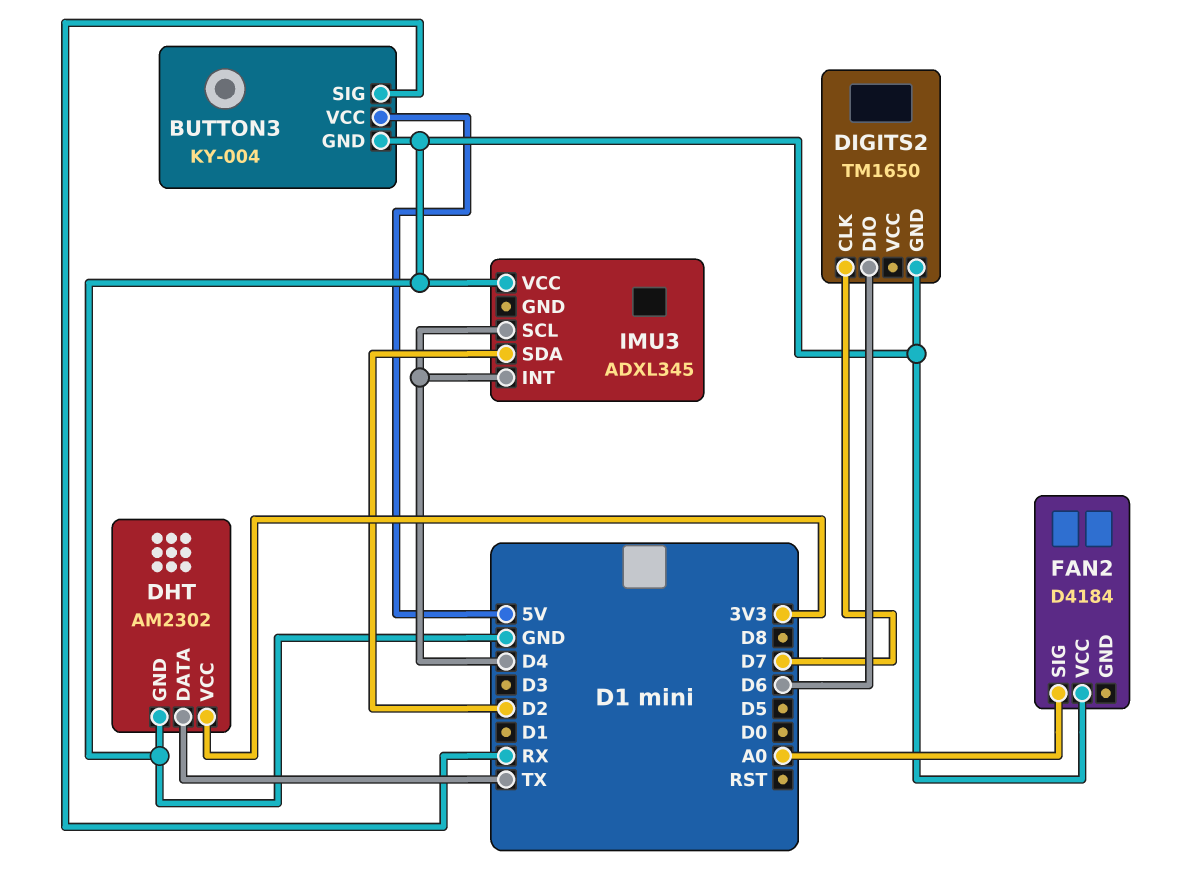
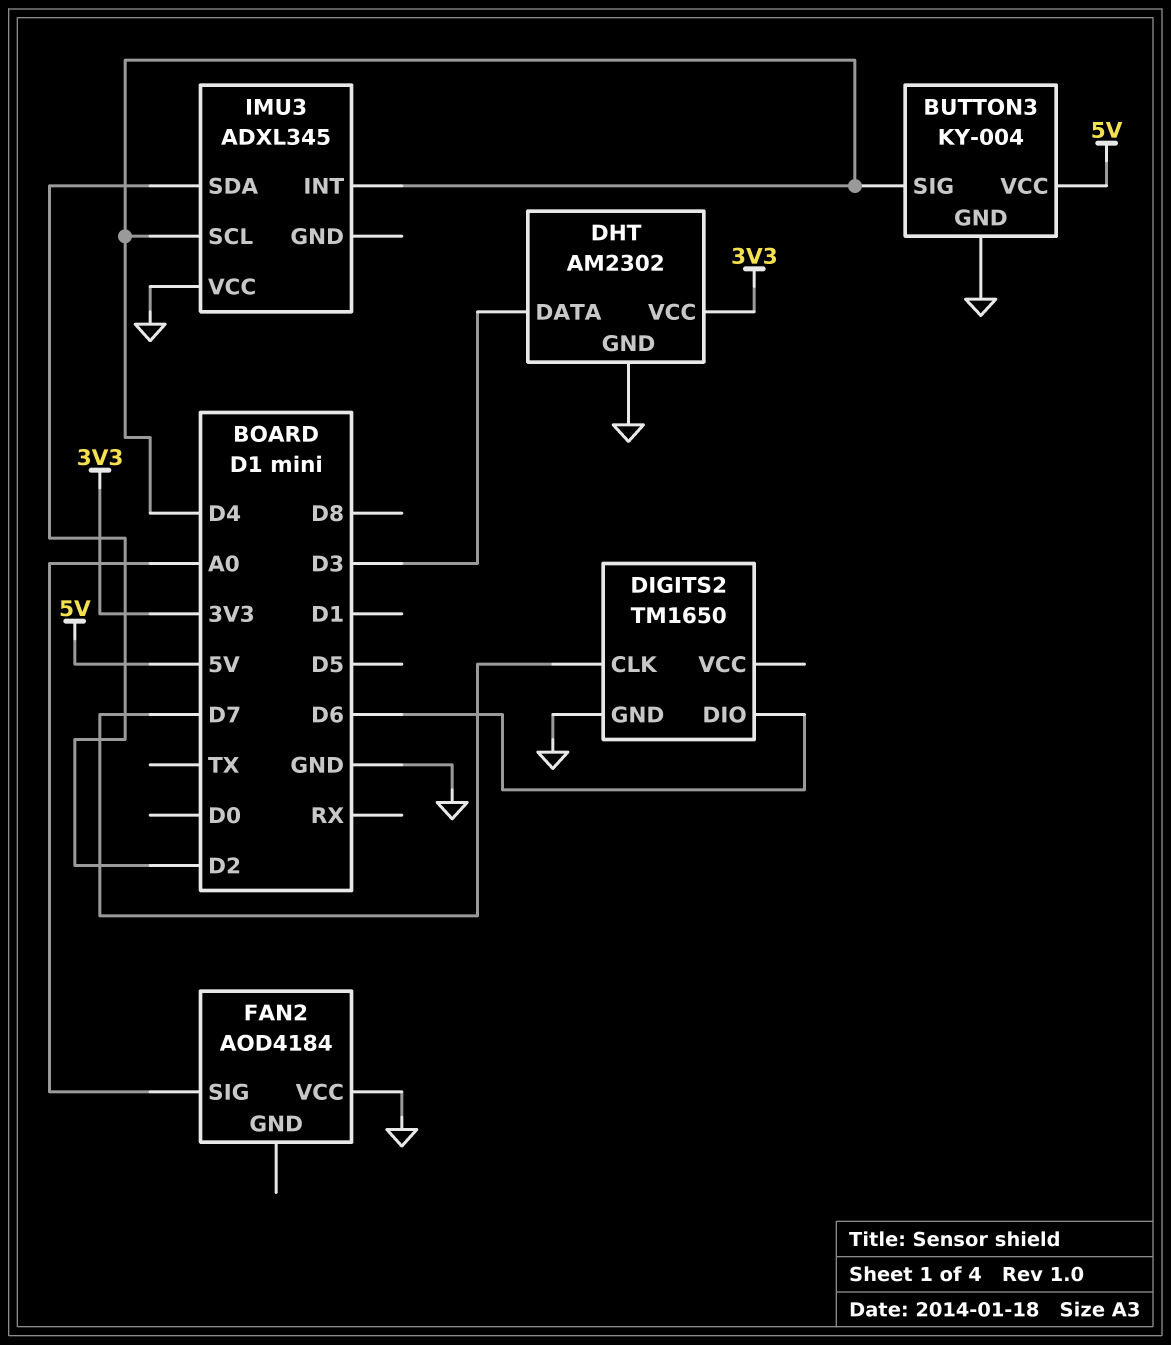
BUTTON3 pin SIG: RX -> D4
DHT pin DATA: TX -> D3
FAN2: D4184 -> AOD4184

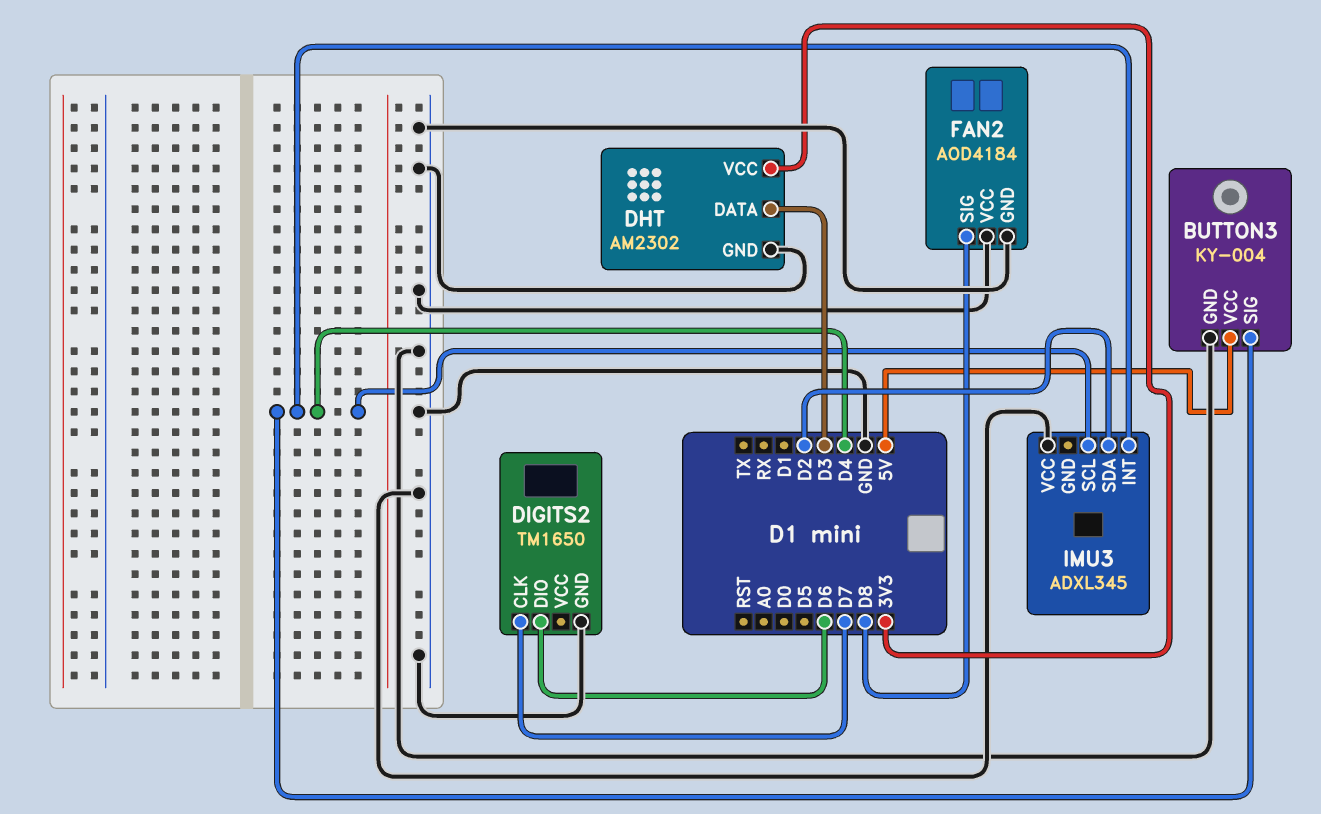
FAN2 pin GND: none -> GND
FAN2 pin SIG: A0 -> D8

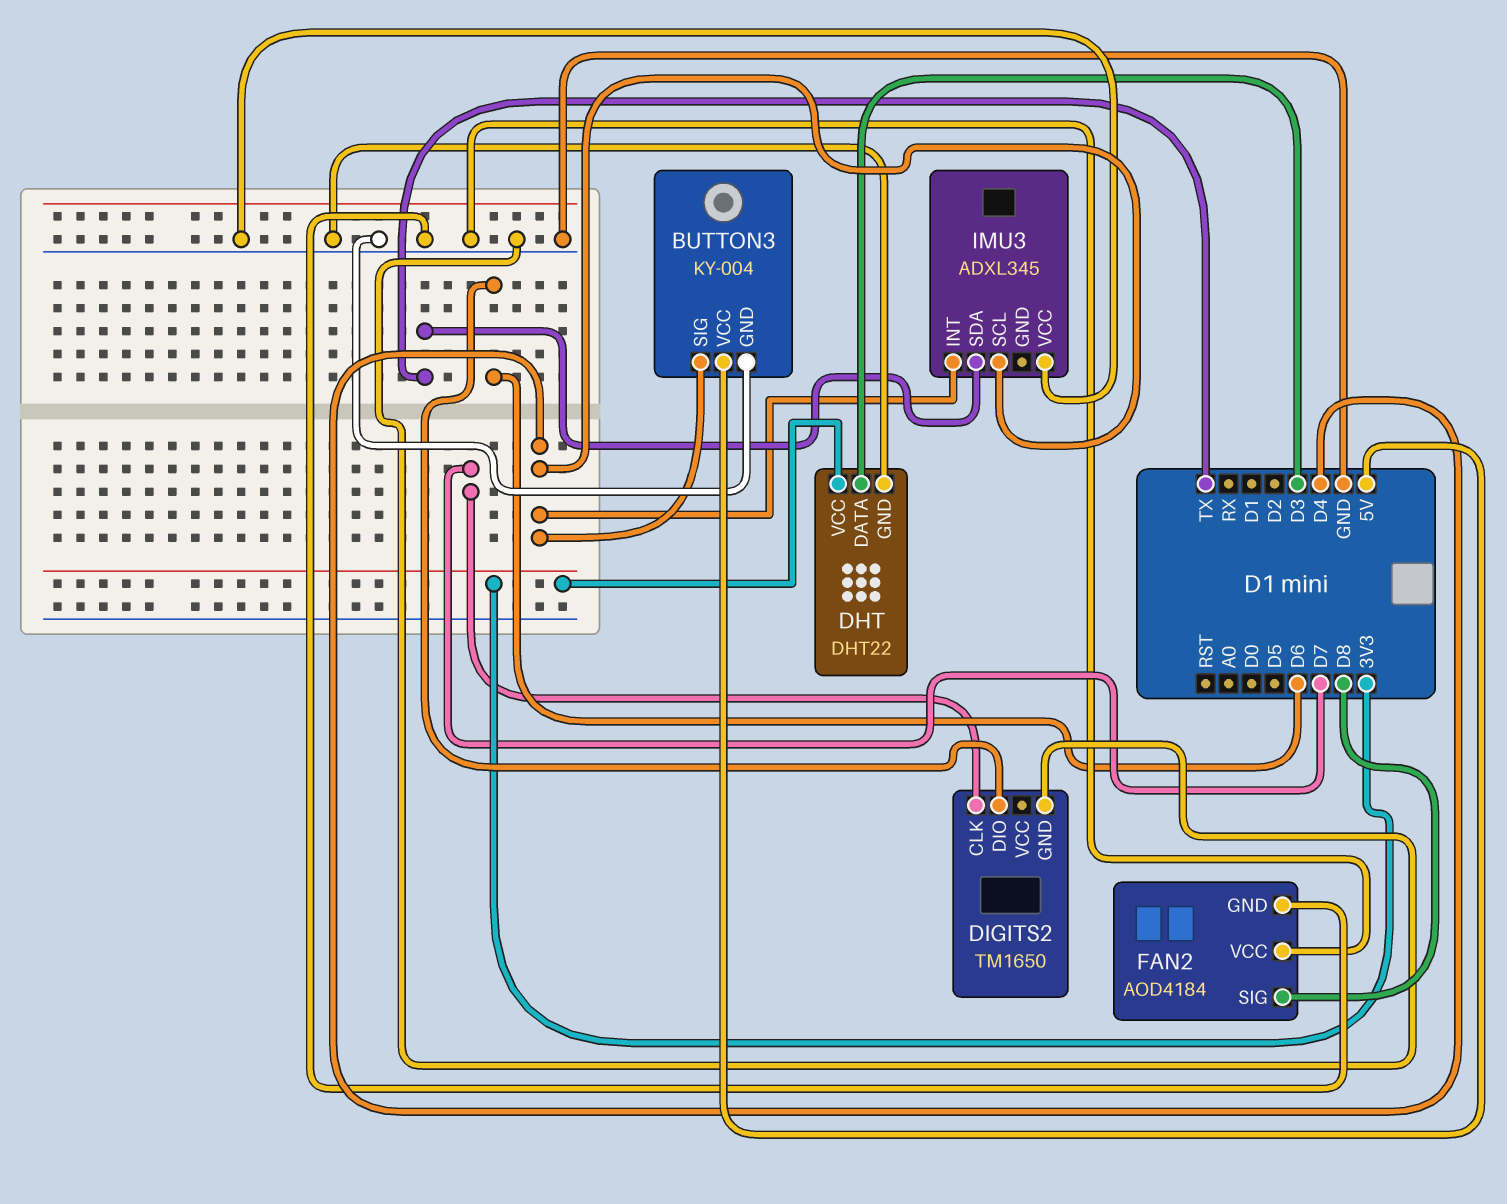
DHT: AM2302 -> DHT22
IMU3 pin SDA: D2 -> TX

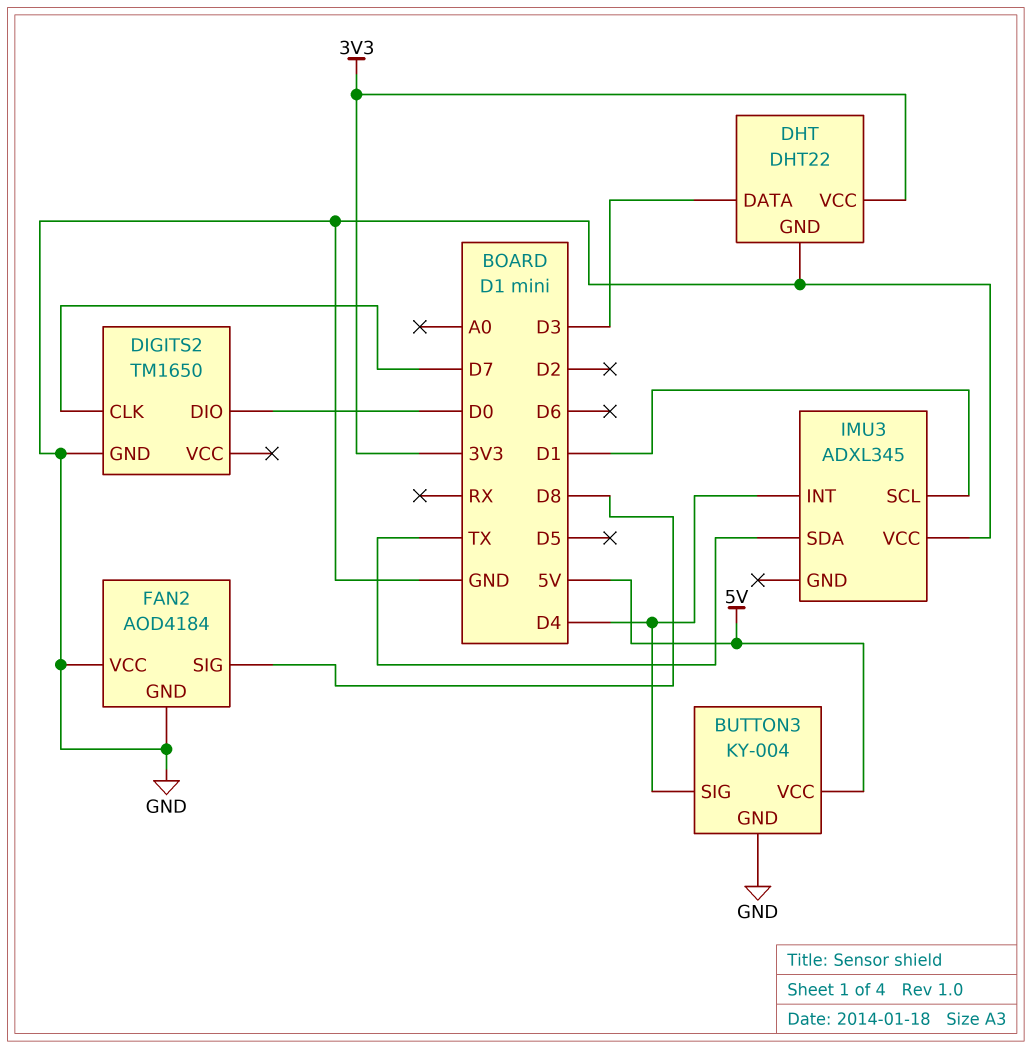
DIGITS2 pin DIO: D6 -> D0
IMU3 pin SCL: D4 -> D1

